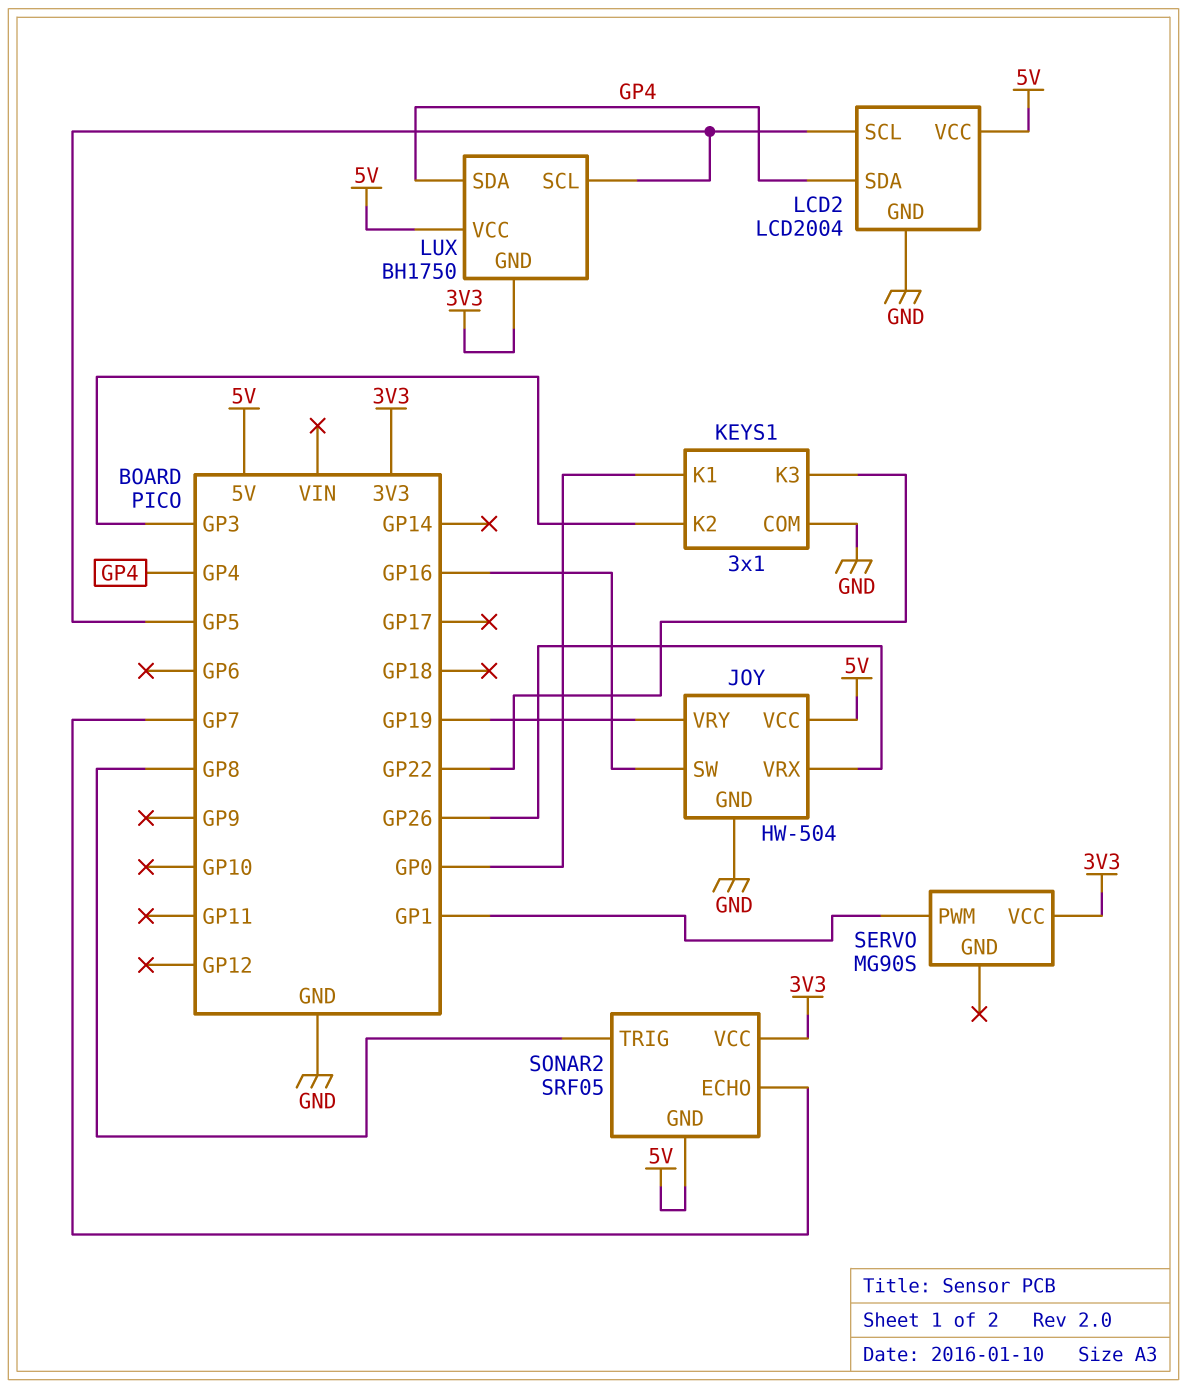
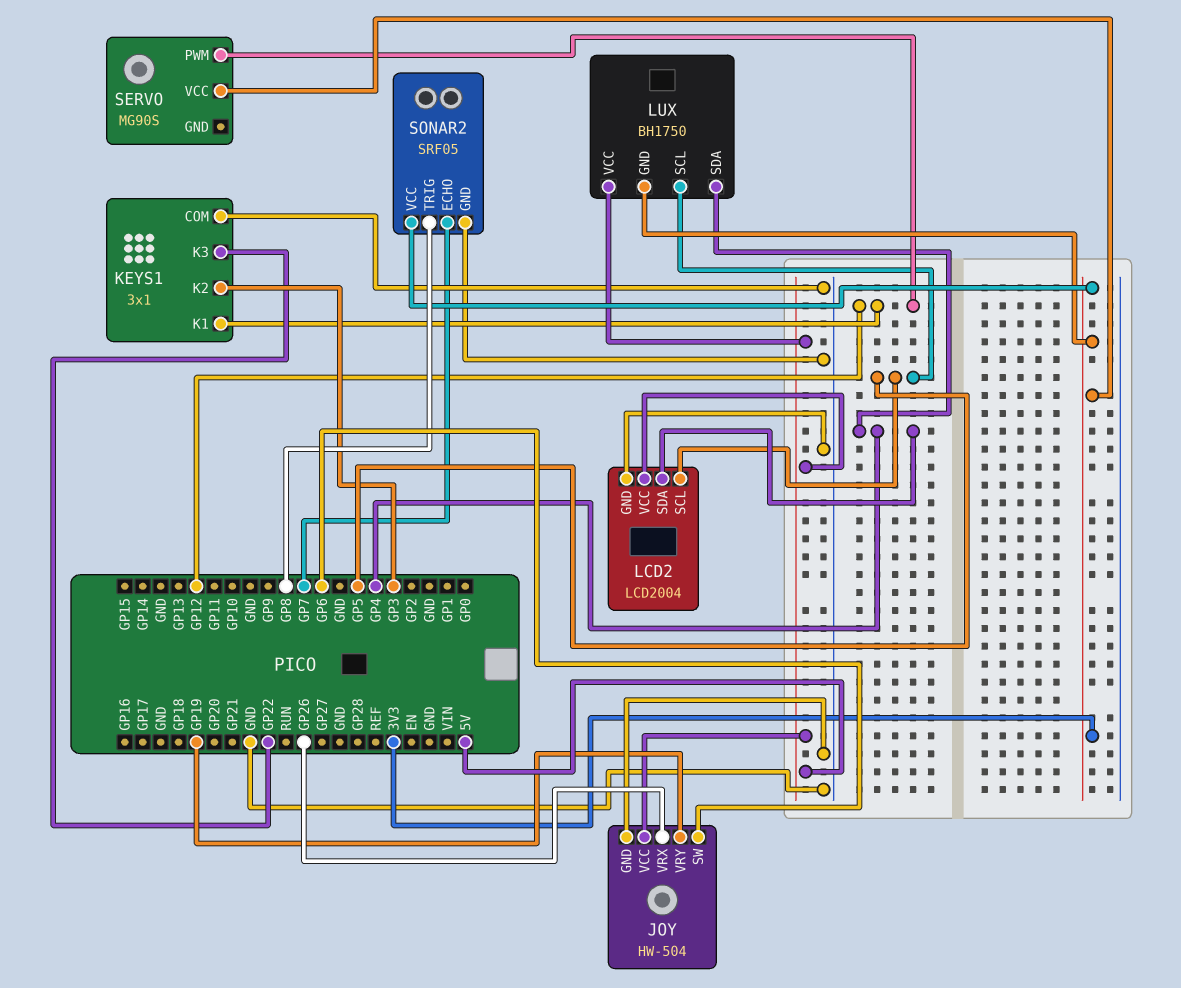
JOY pin SW: GP16 -> GP6
KEYS1 pin K1: GP0 -> GP12
SERVO pin PWM: GP1 -> GP12
SONAR2 pin GND: 5V -> GND

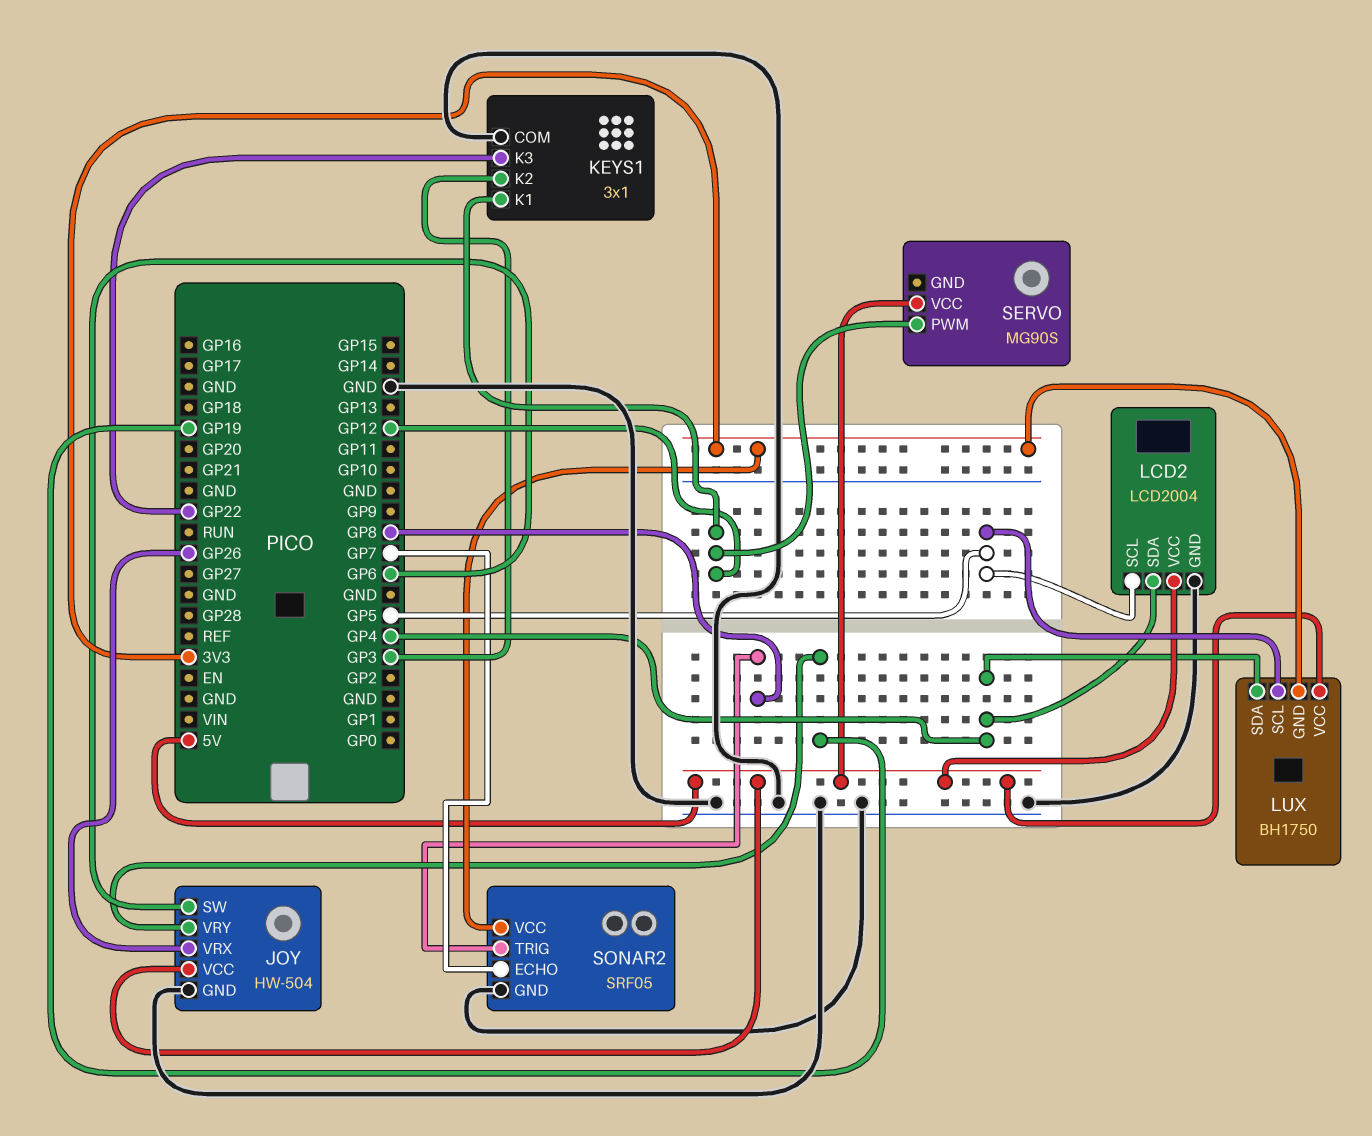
SERVO pin VCC: 3V3 -> 5V

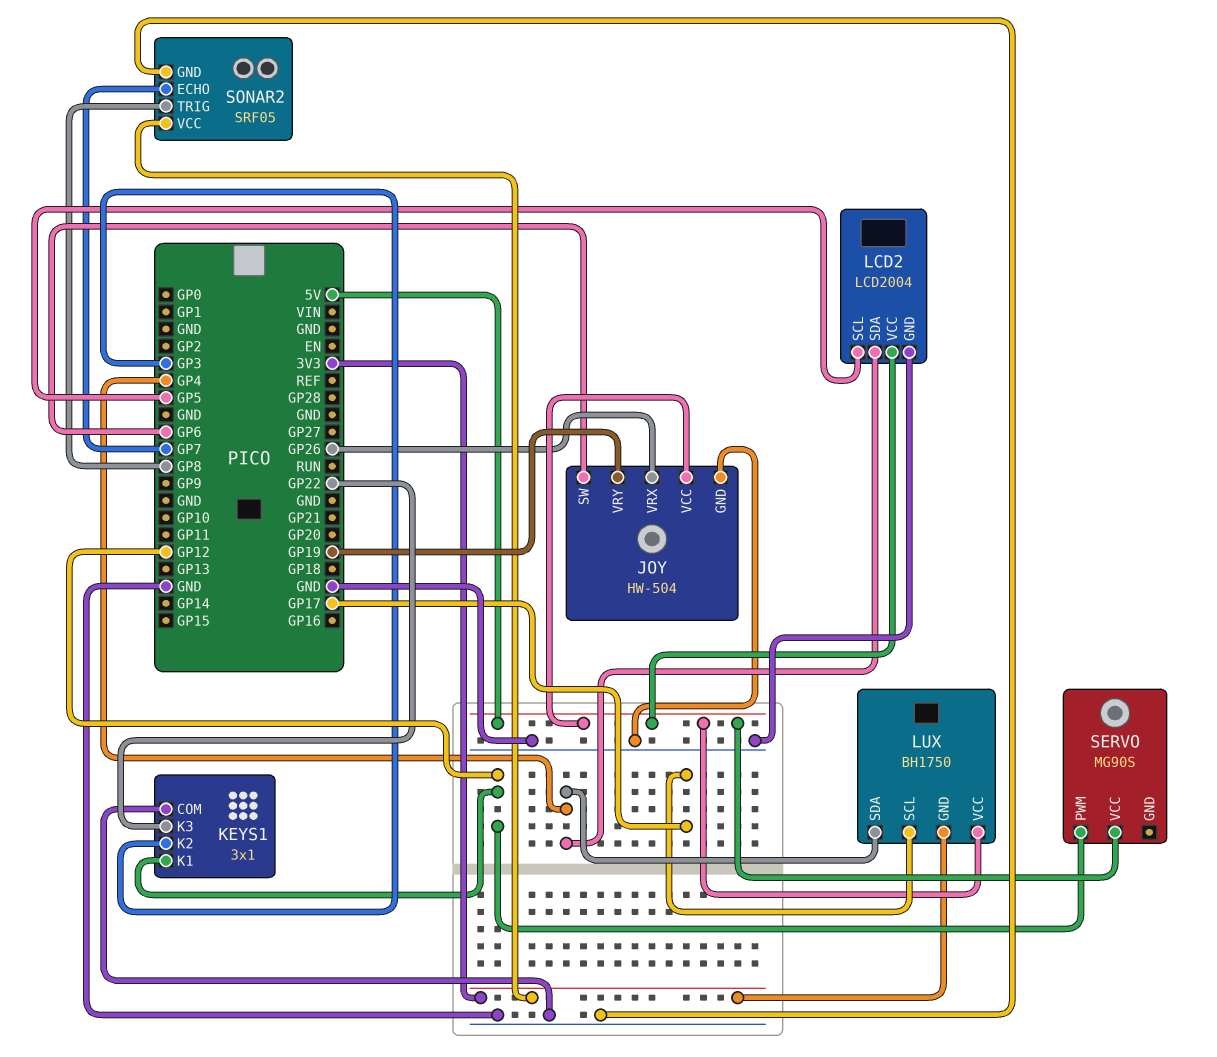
LUX pin SCL: GP5 -> GP17

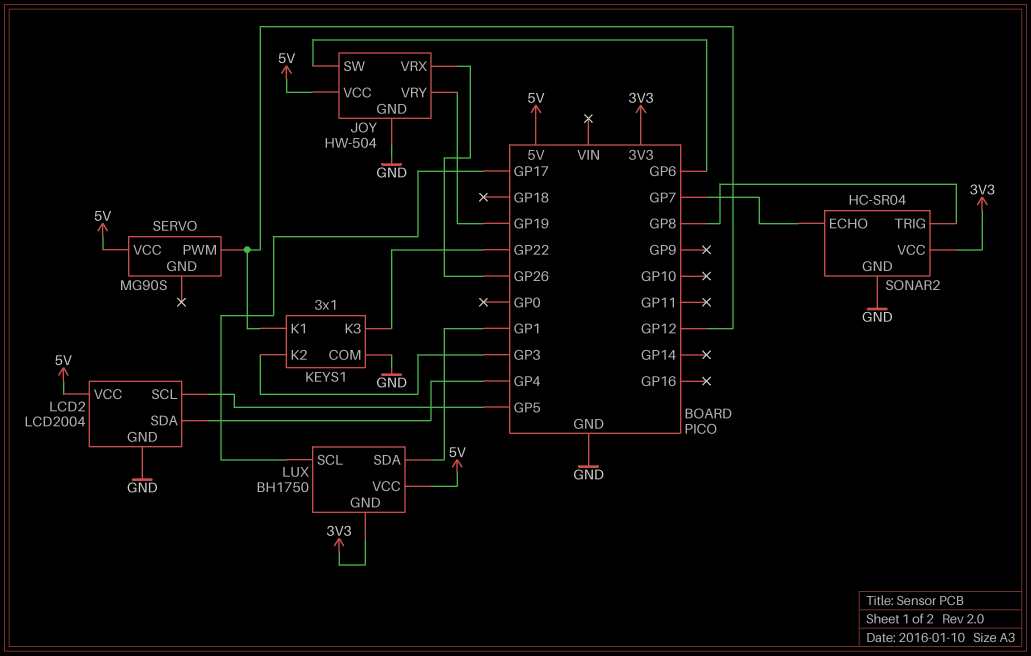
LUX pin SDA: GP4 -> GP1
SONAR2: SRF05 -> HC-SR04

